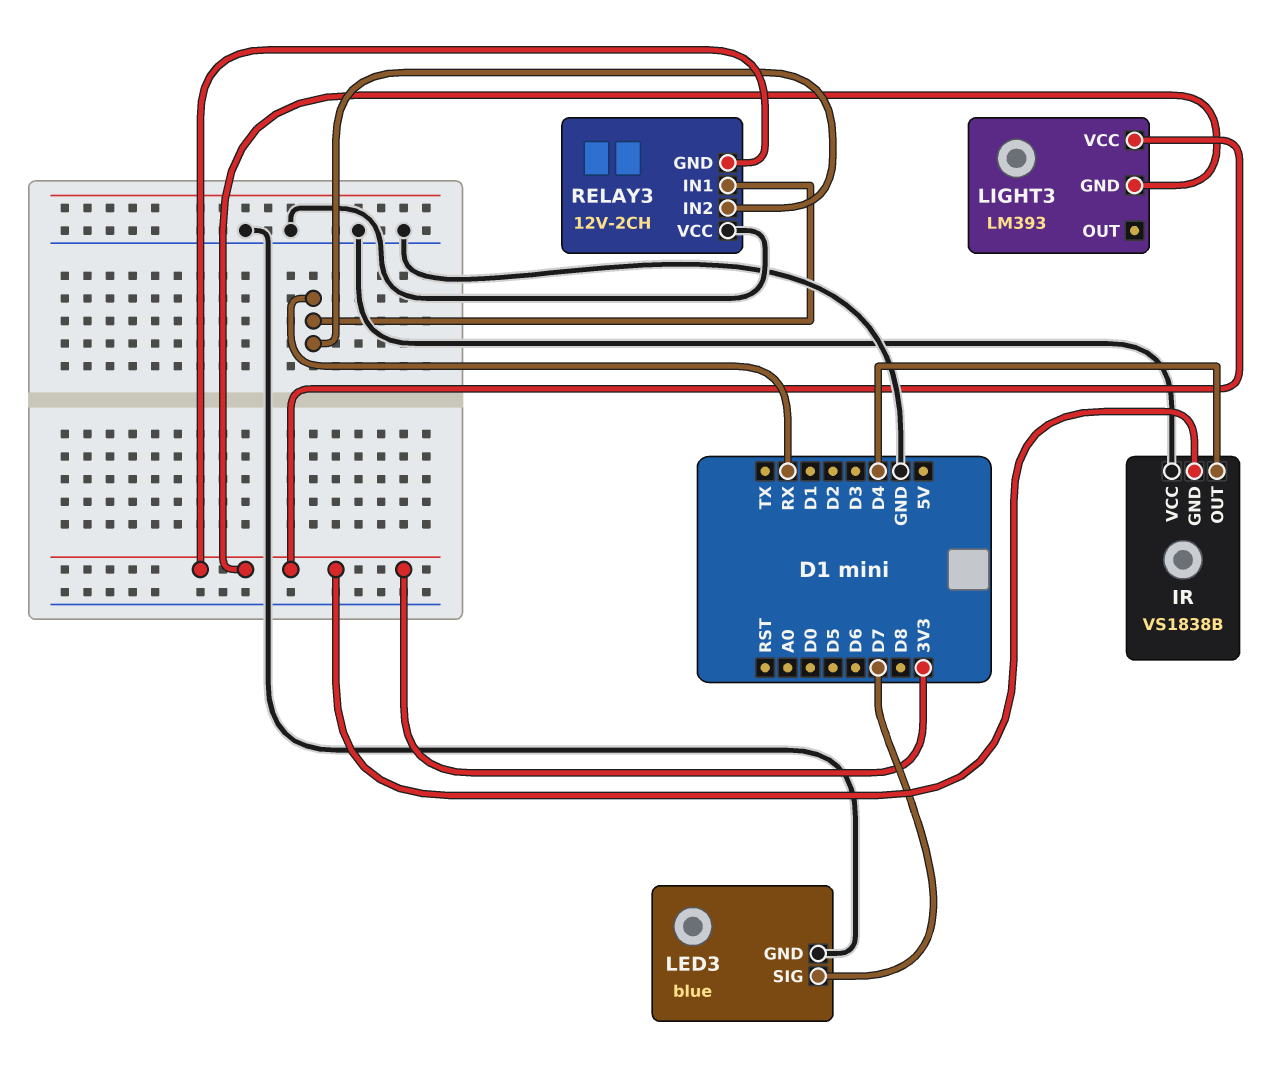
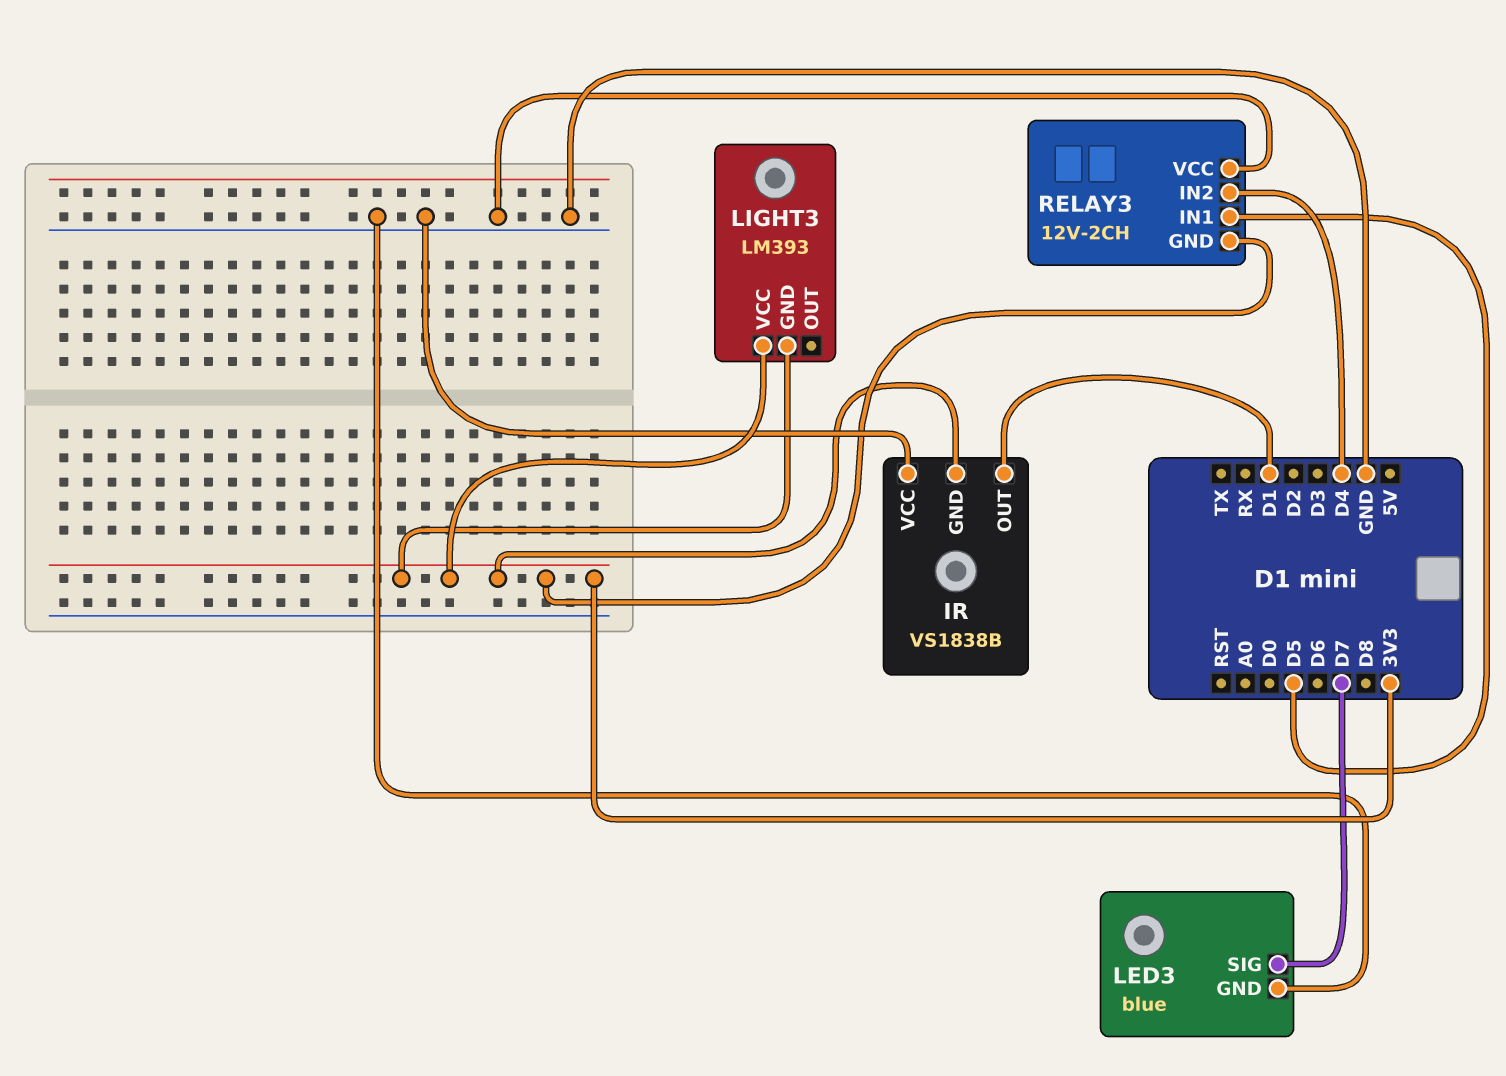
IR pin OUT: D4 -> D1
RELAY3 pin IN1: RX -> D5
RELAY3 pin IN2: RX -> D4

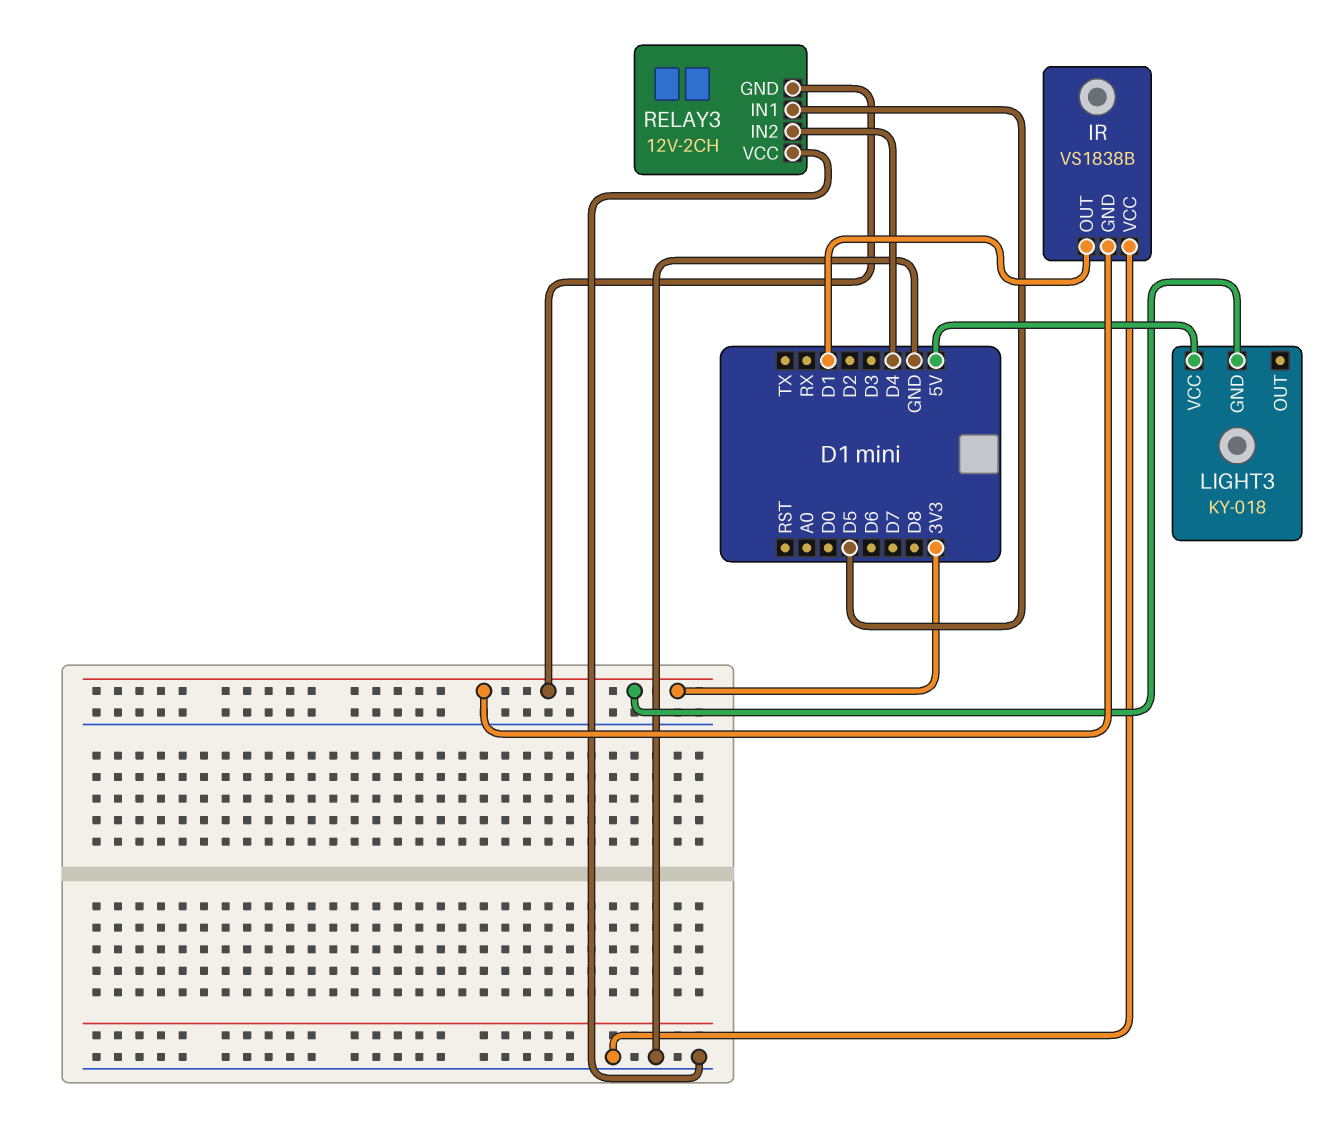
LED3: blue -> none
LED3 pin GND: GND -> none
LED3 pin SIG: D7 -> none
LIGHT3: LM393 -> KY-018
LIGHT3 pin VCC: 3V3 -> 5V

